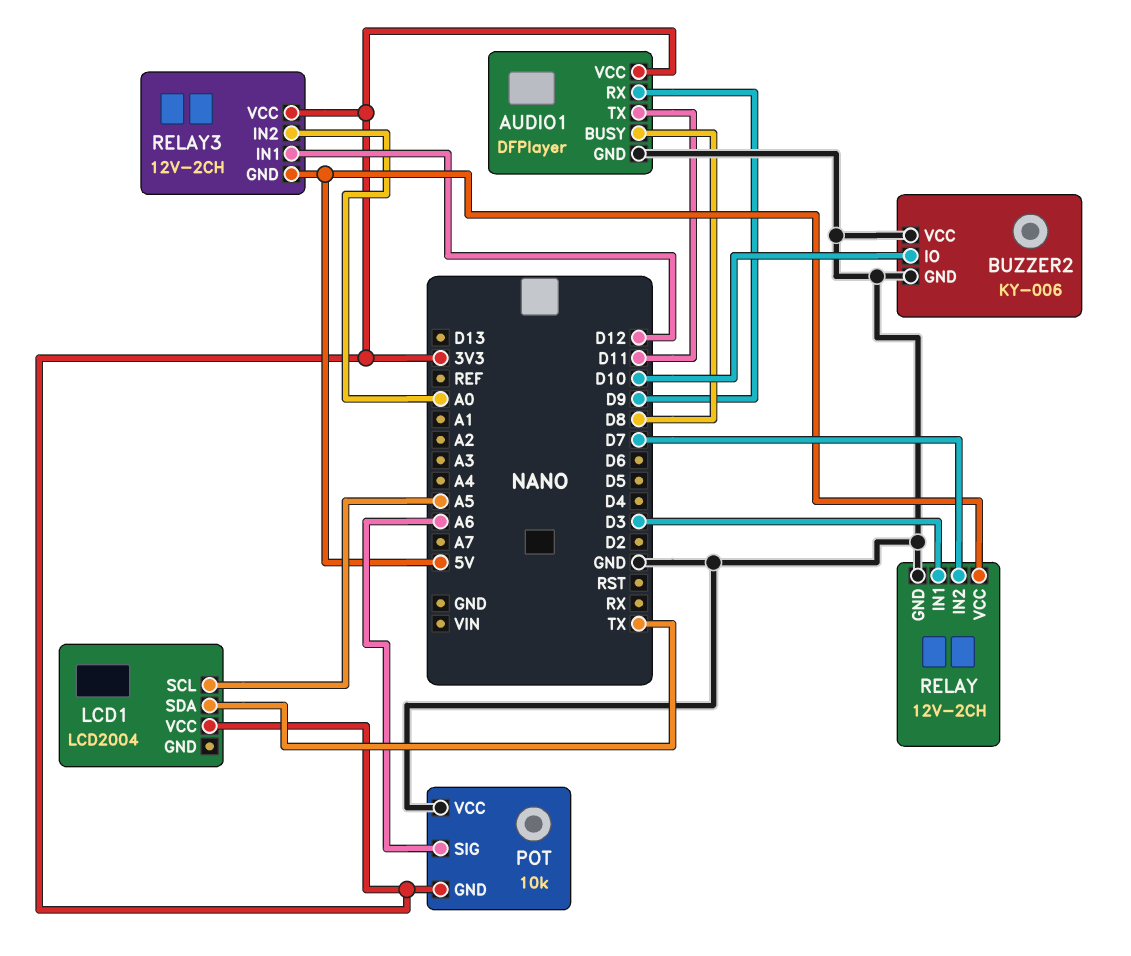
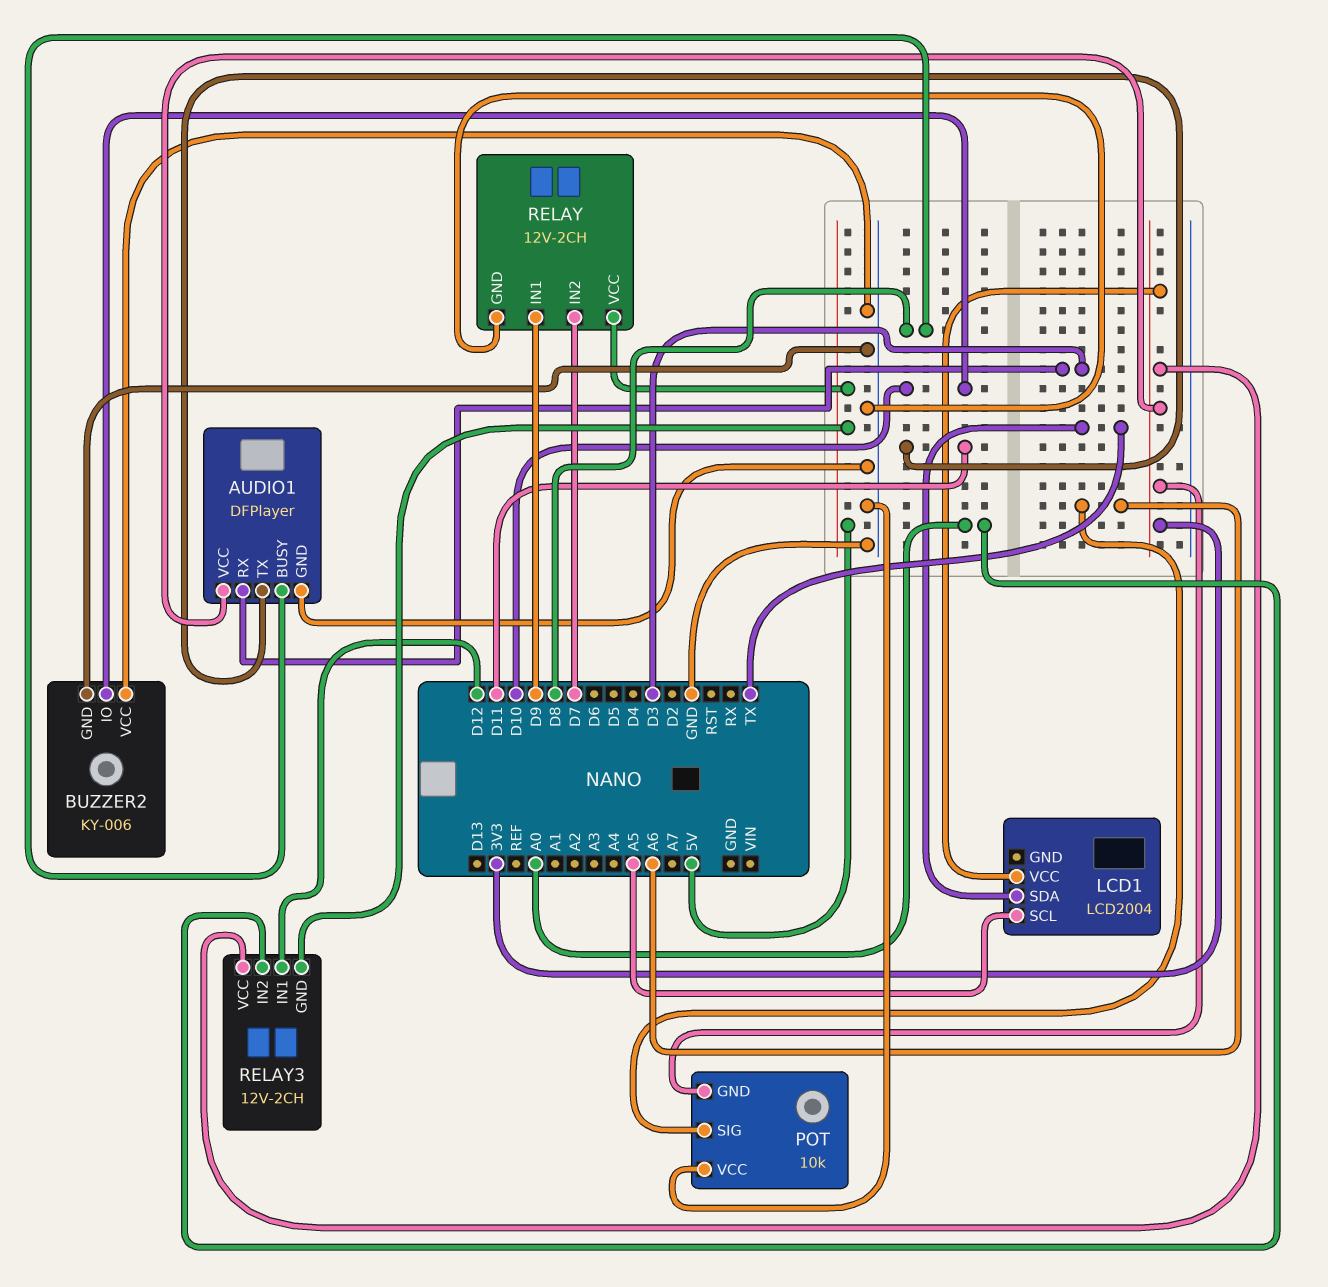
AUDIO1 pin RX: D9 -> D3
RELAY pin IN1: D3 -> D9

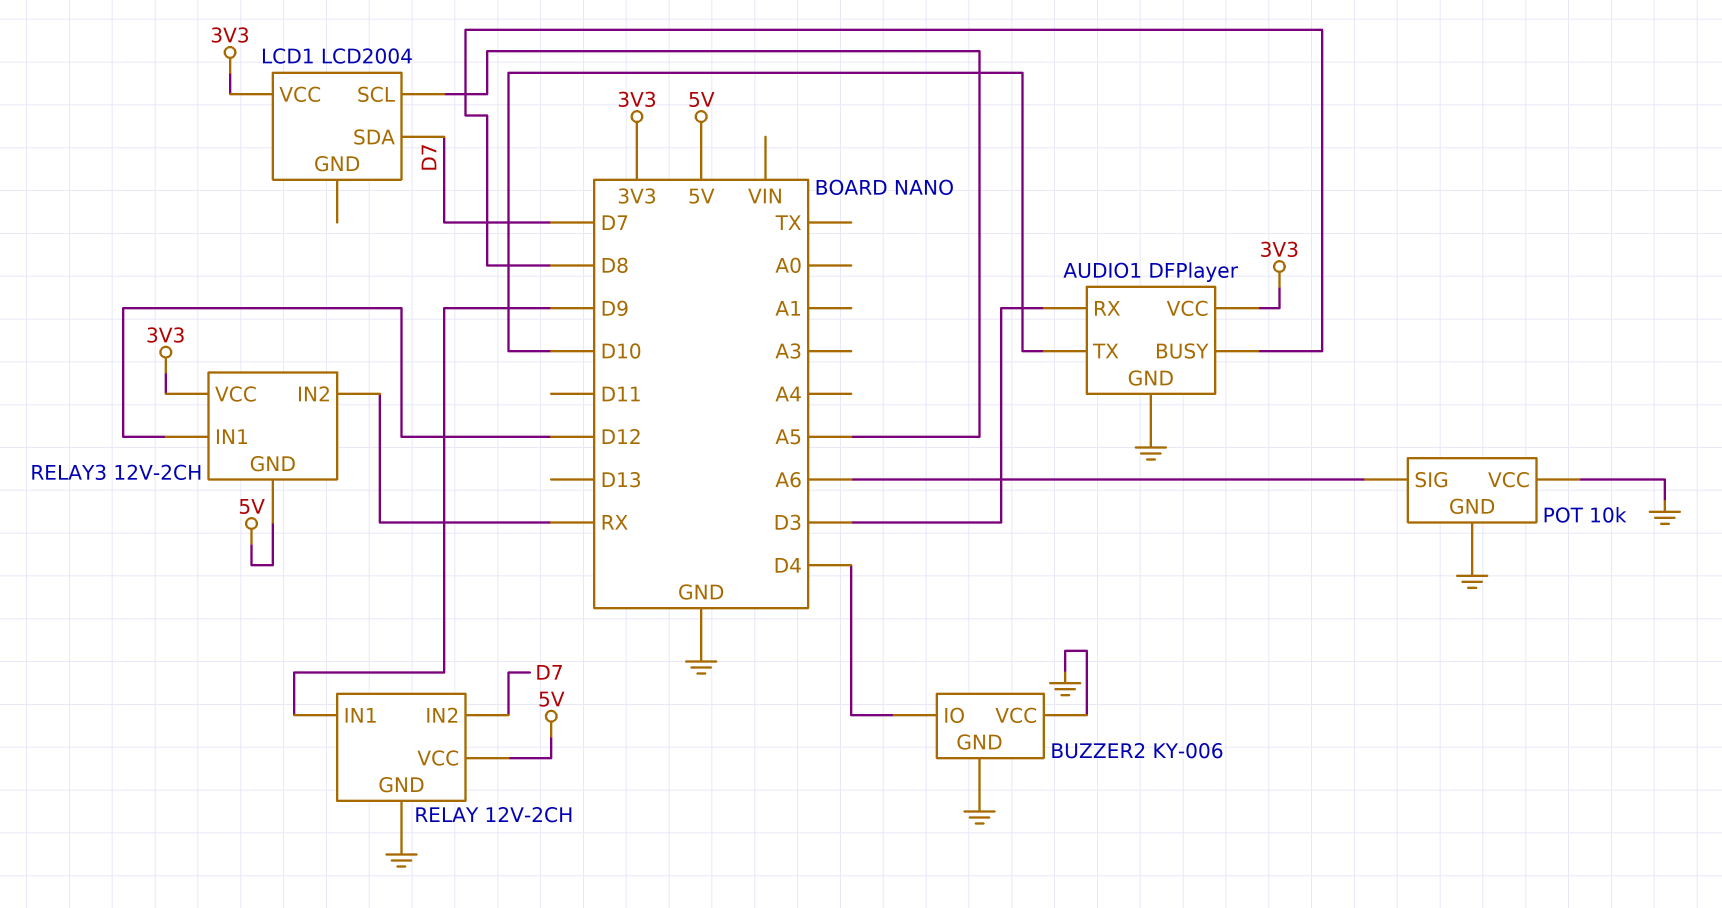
AUDIO1 pin TX: D11 -> D10
BUZZER2 pin IO: D10 -> D4
LCD1 pin SDA: TX -> D7
POT pin GND: 3V3 -> GND
RELAY3 pin IN2: A0 -> RX

